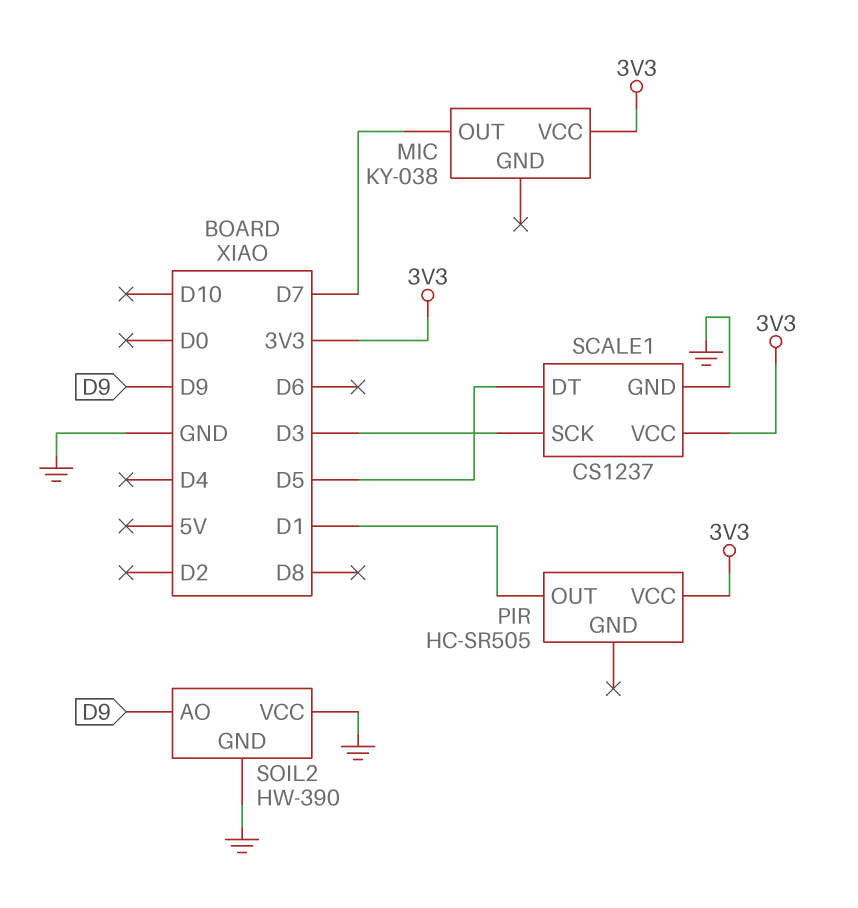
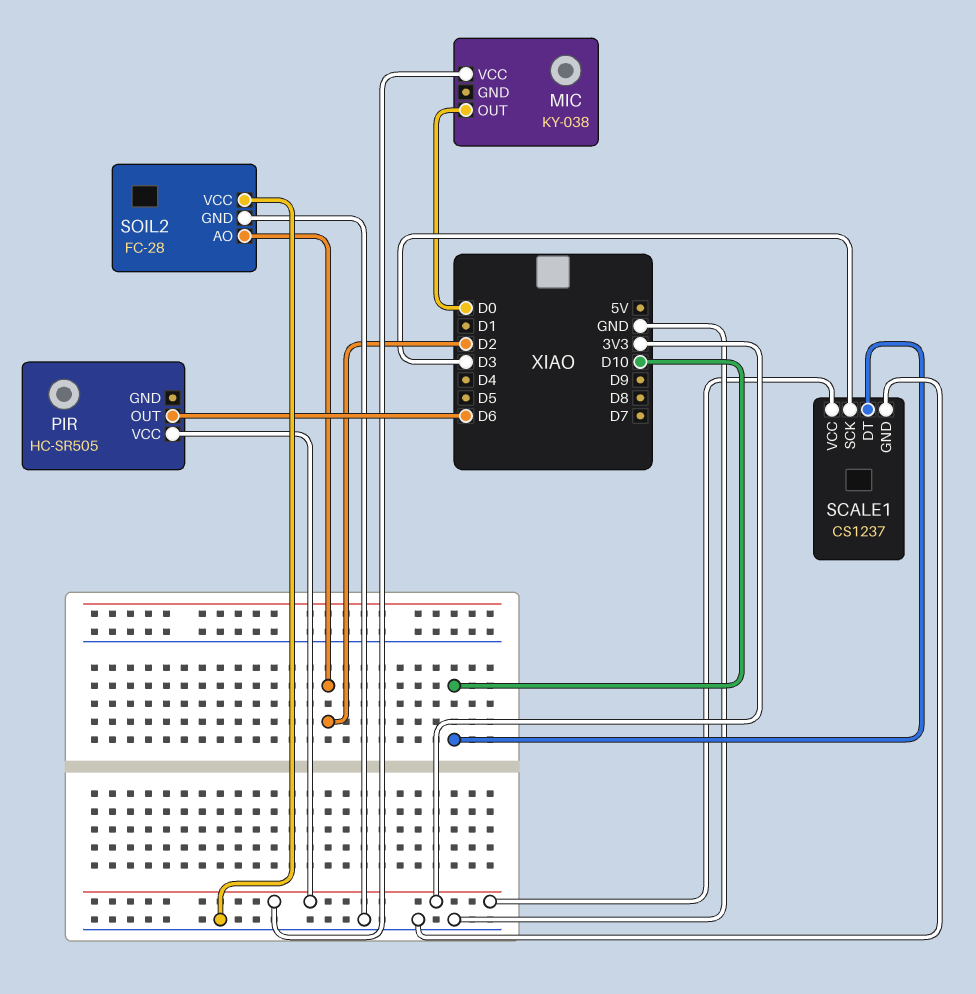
MIC pin OUT: D7 -> D0
PIR pin OUT: D1 -> D6
SCALE1 pin DT: D5 -> D10
SOIL2: HW-390 -> FC-28
SOIL2 pin AO: D9 -> D2

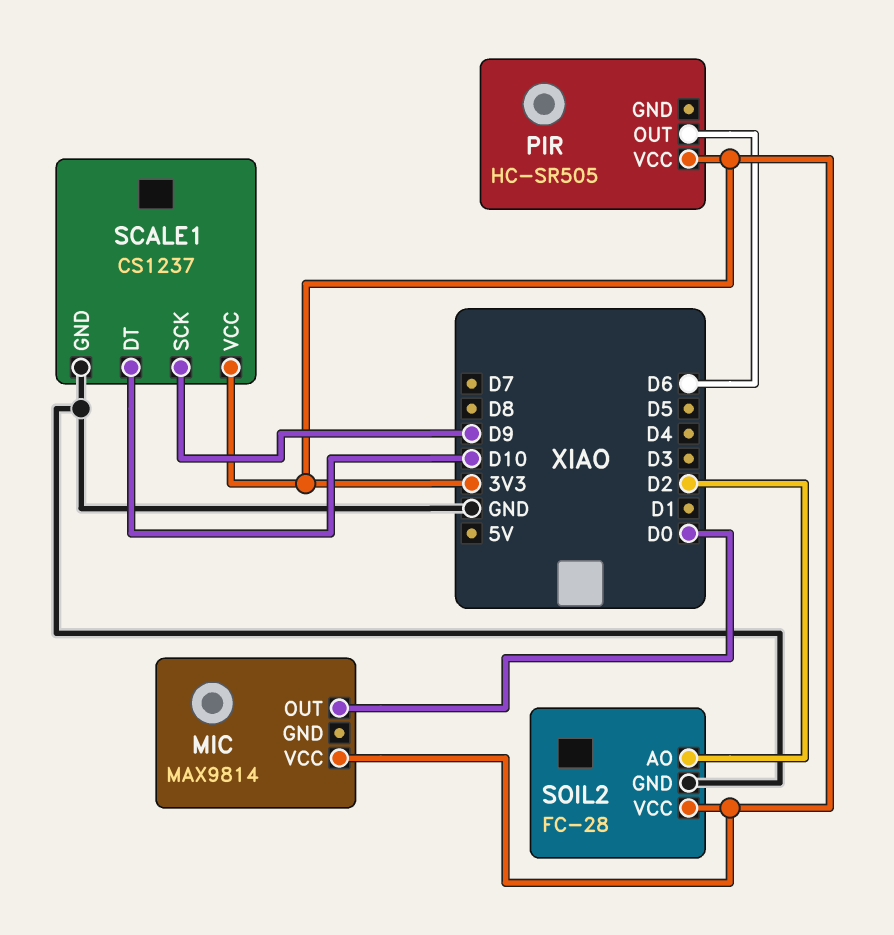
MIC: KY-038 -> MAX9814
SCALE1 pin SCK: D3 -> D9
SOIL2 pin VCC: GND -> 3V3

